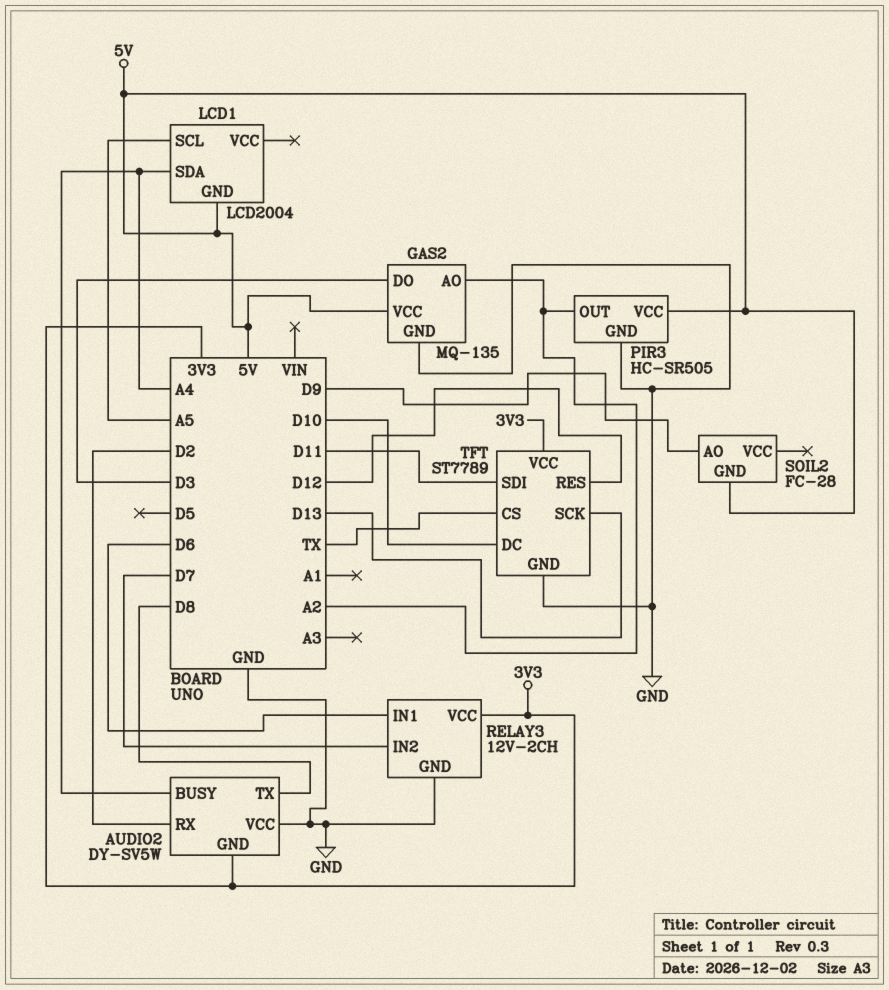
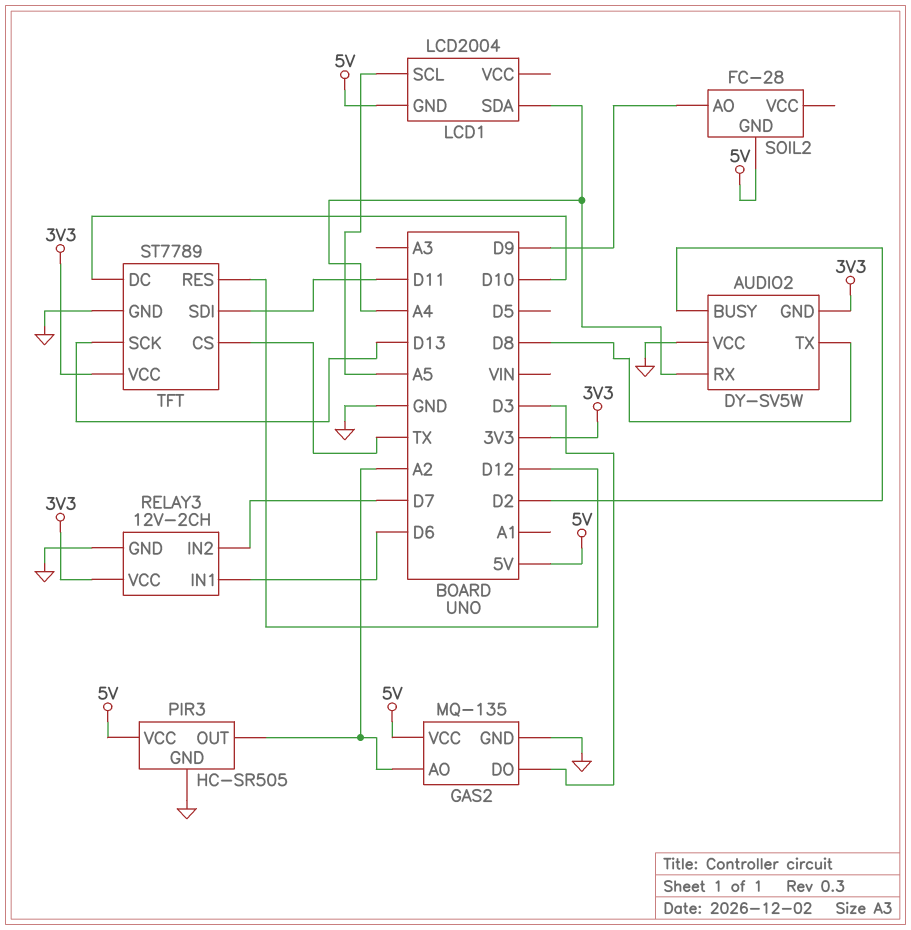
AUDIO2 pin BUSY: A4 -> D2
AUDIO2 pin RX: D2 -> A4

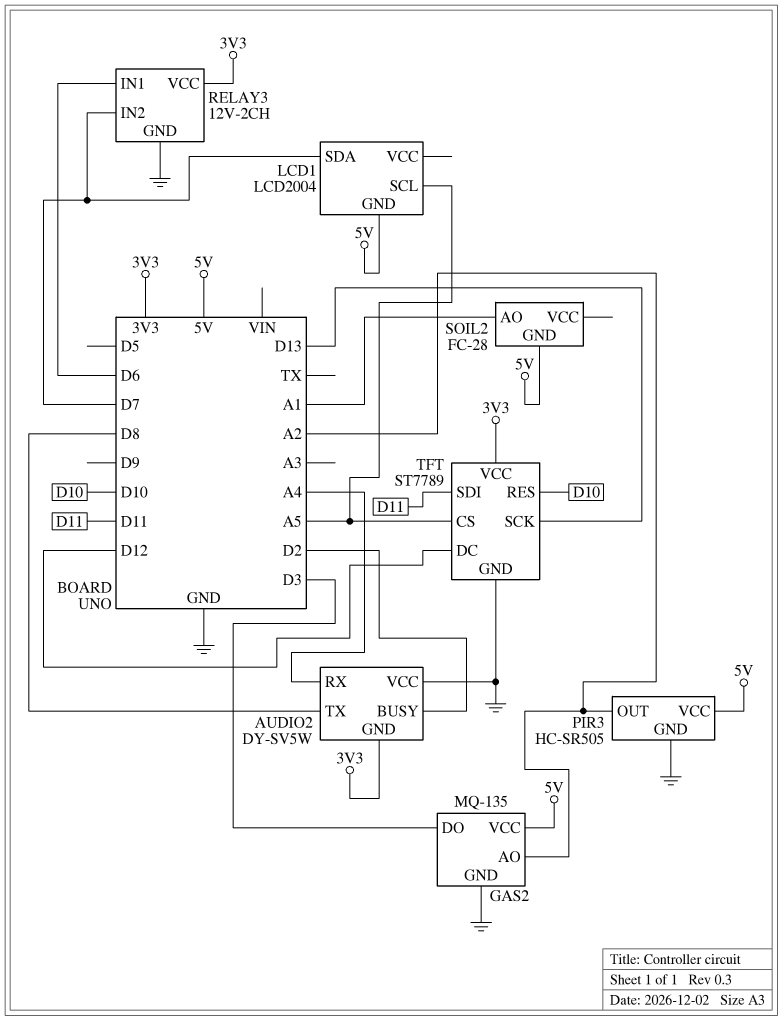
LCD1 pin SDA: A4 -> D7
SOIL2 pin AO: D9 -> A1
TFT pin CS: TX -> A5
TFT pin DC: D10 -> D12
TFT pin RES: D12 -> D10

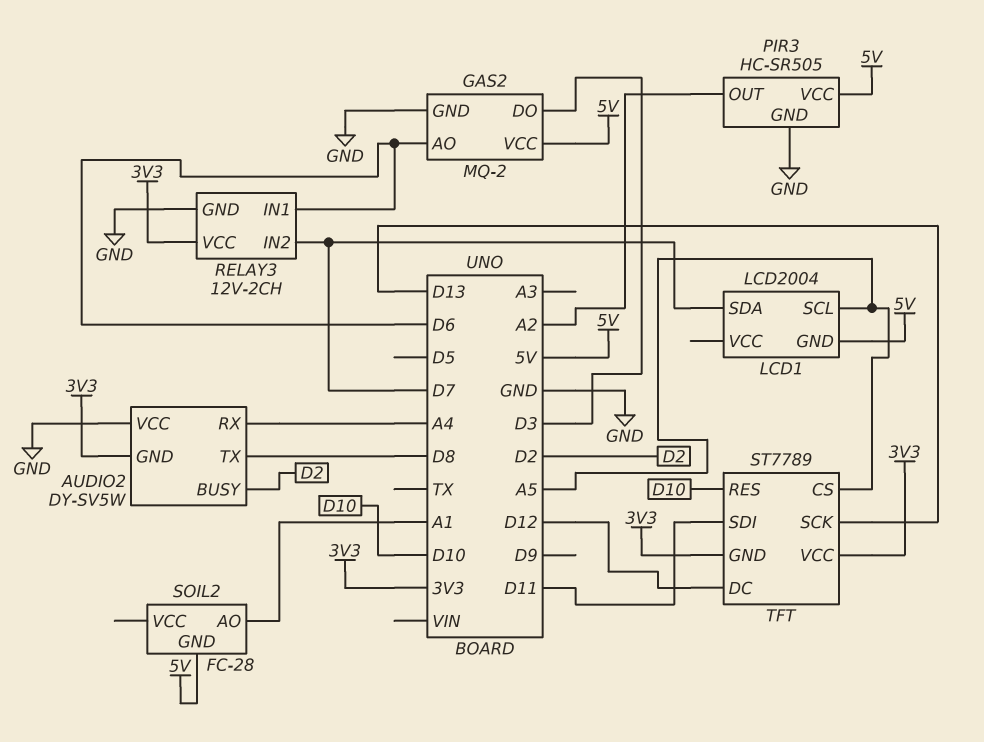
GAS2: MQ-135 -> MQ-2
GAS2 pin AO: A2 -> D6
TFT pin GND: GND -> 3V3

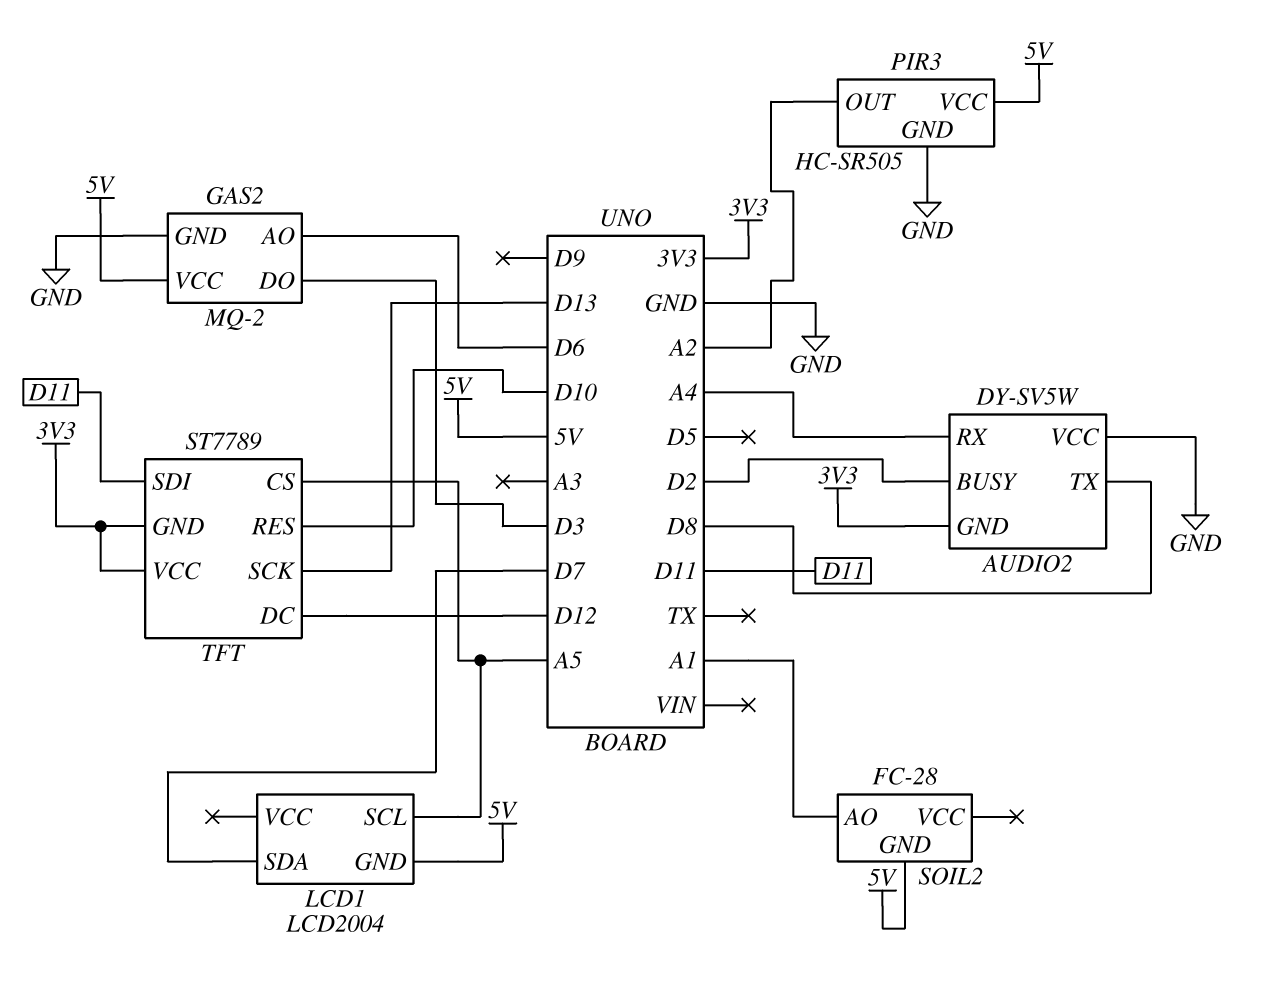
RELAY3: 12V-2CH -> none
RELAY3 pin GND: GND -> none
RELAY3 pin IN1: D6 -> none
RELAY3 pin IN2: D7 -> none
RELAY3 pin VCC: 3V3 -> none

